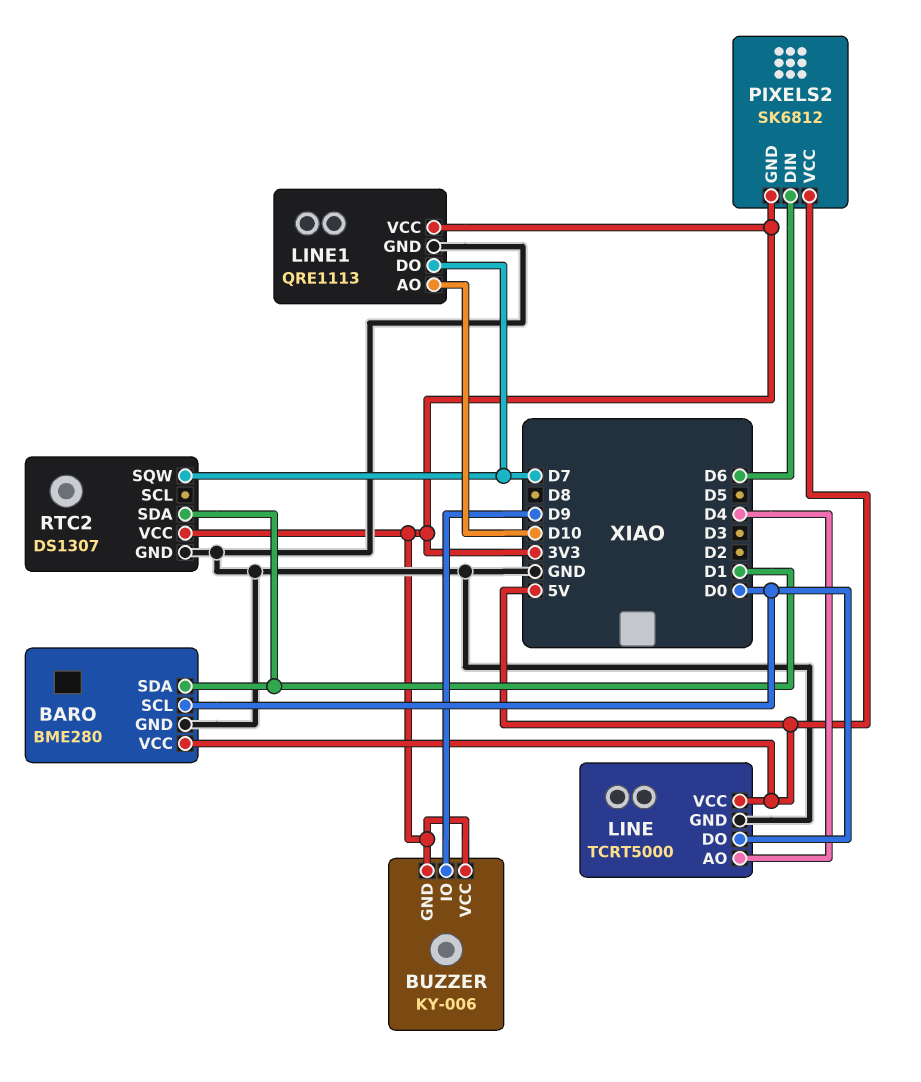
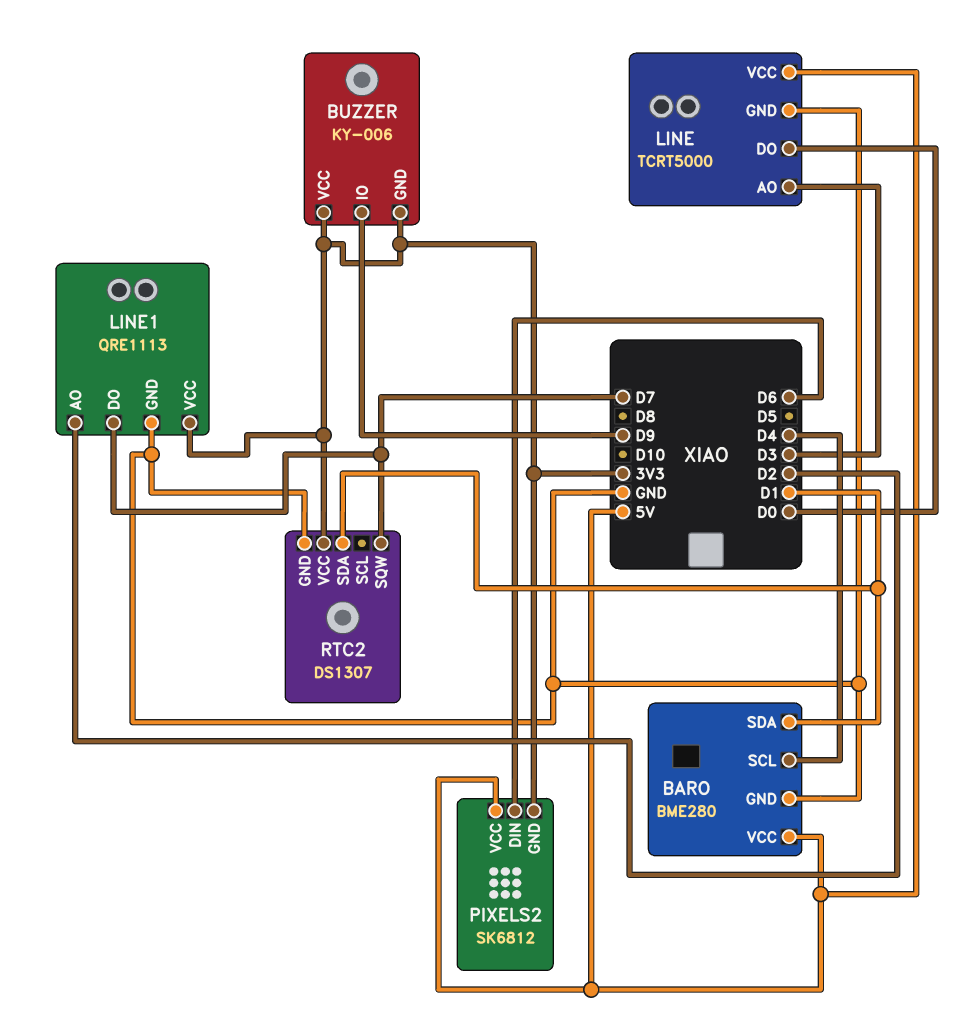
BARO pin SCL: D0 -> D4
LINE pin AO: D4 -> D3
LINE1 pin AO: D10 -> D2

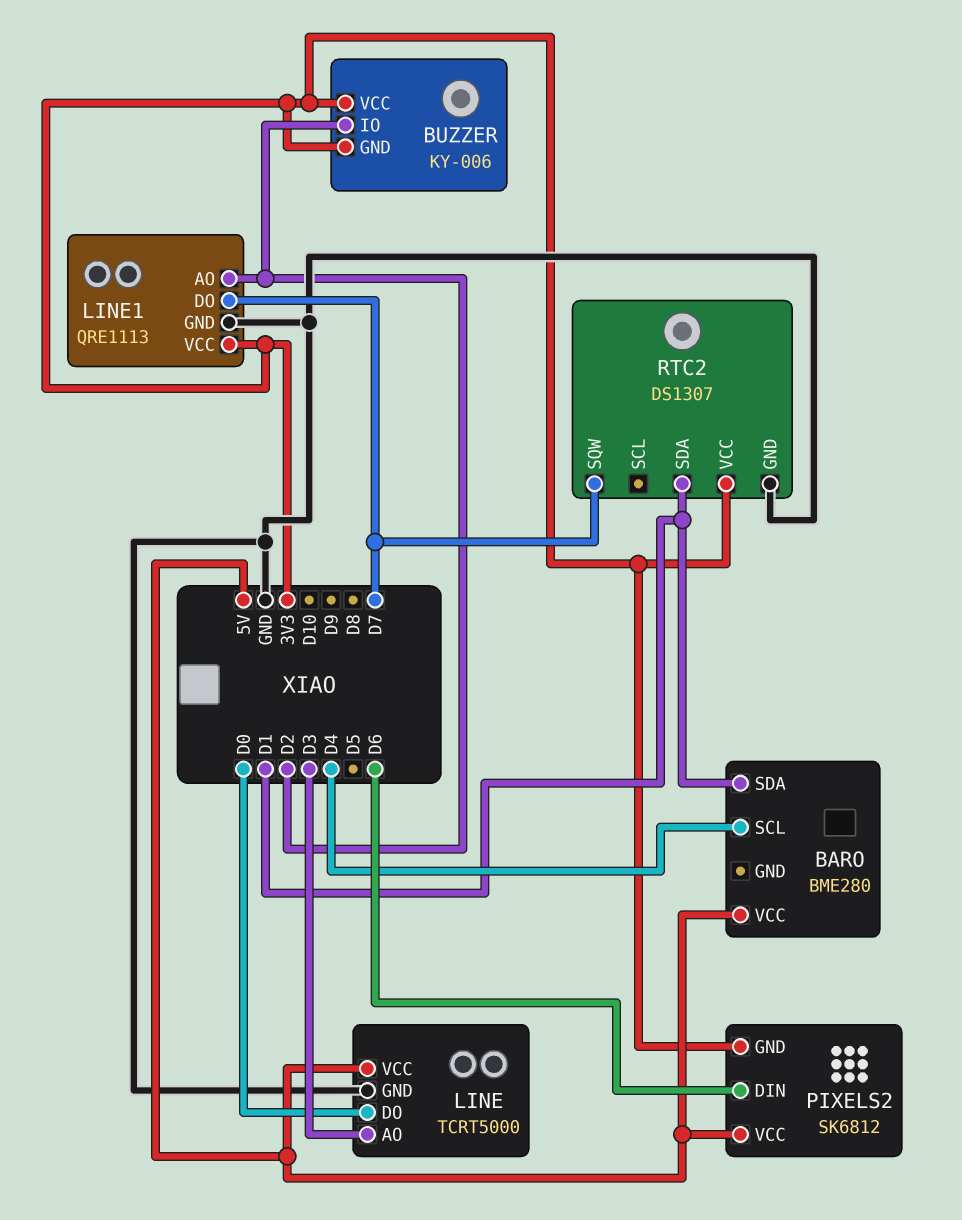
BARO pin GND: GND -> none
BUZZER pin IO: D9 -> D2

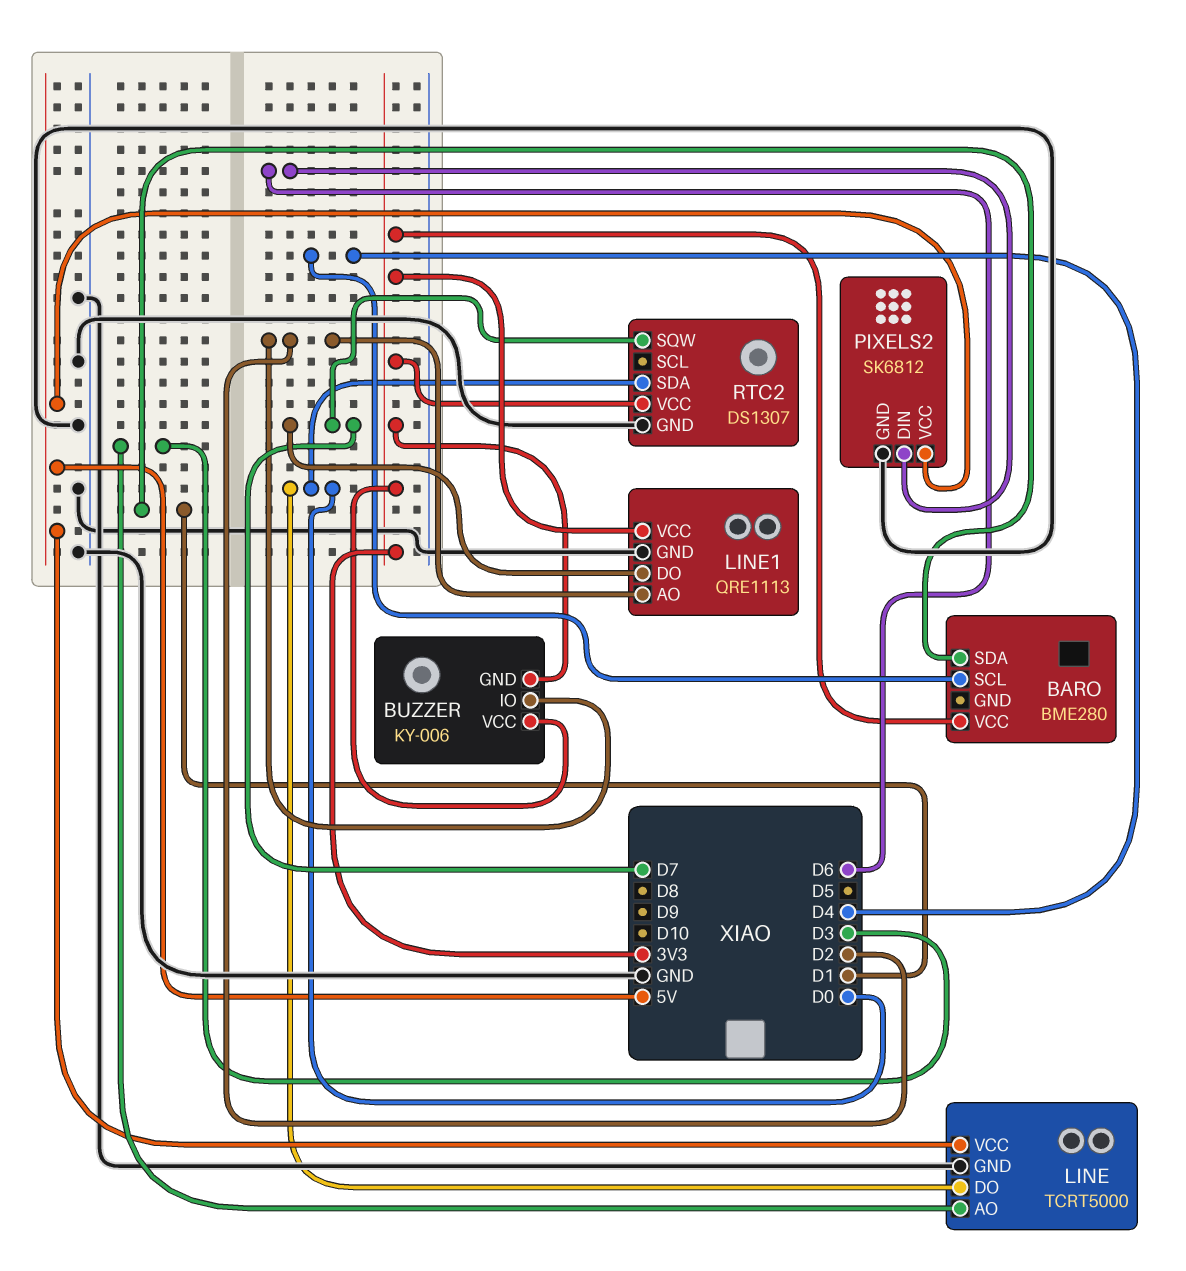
BARO pin VCC: 5V -> 3V3
PIXELS2 pin GND: 3V3 -> GND
RTC2 pin SDA: D1 -> D0

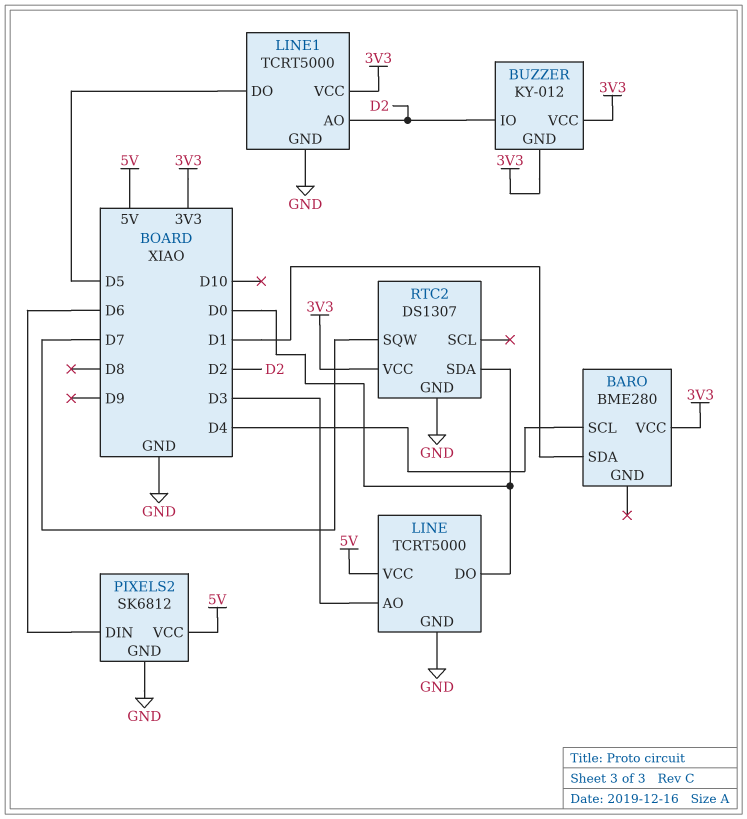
BUZZER: KY-006 -> KY-012
LINE1: QRE1113 -> TCRT5000
LINE1 pin DO: D7 -> D5

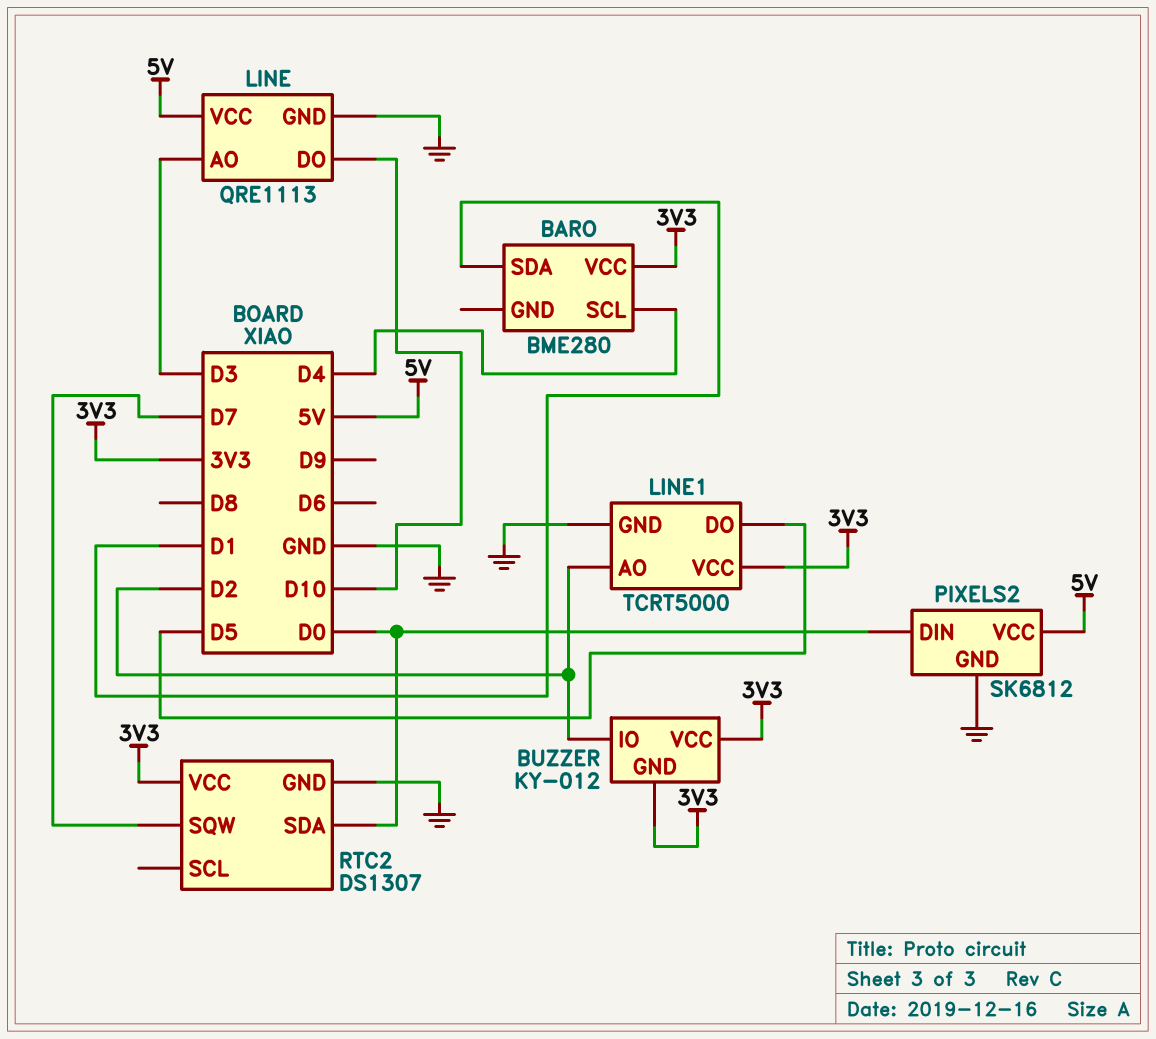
LINE: TCRT5000 -> QRE1113
LINE pin DO: D0 -> D10
PIXELS2 pin DIN: D6 -> D0

